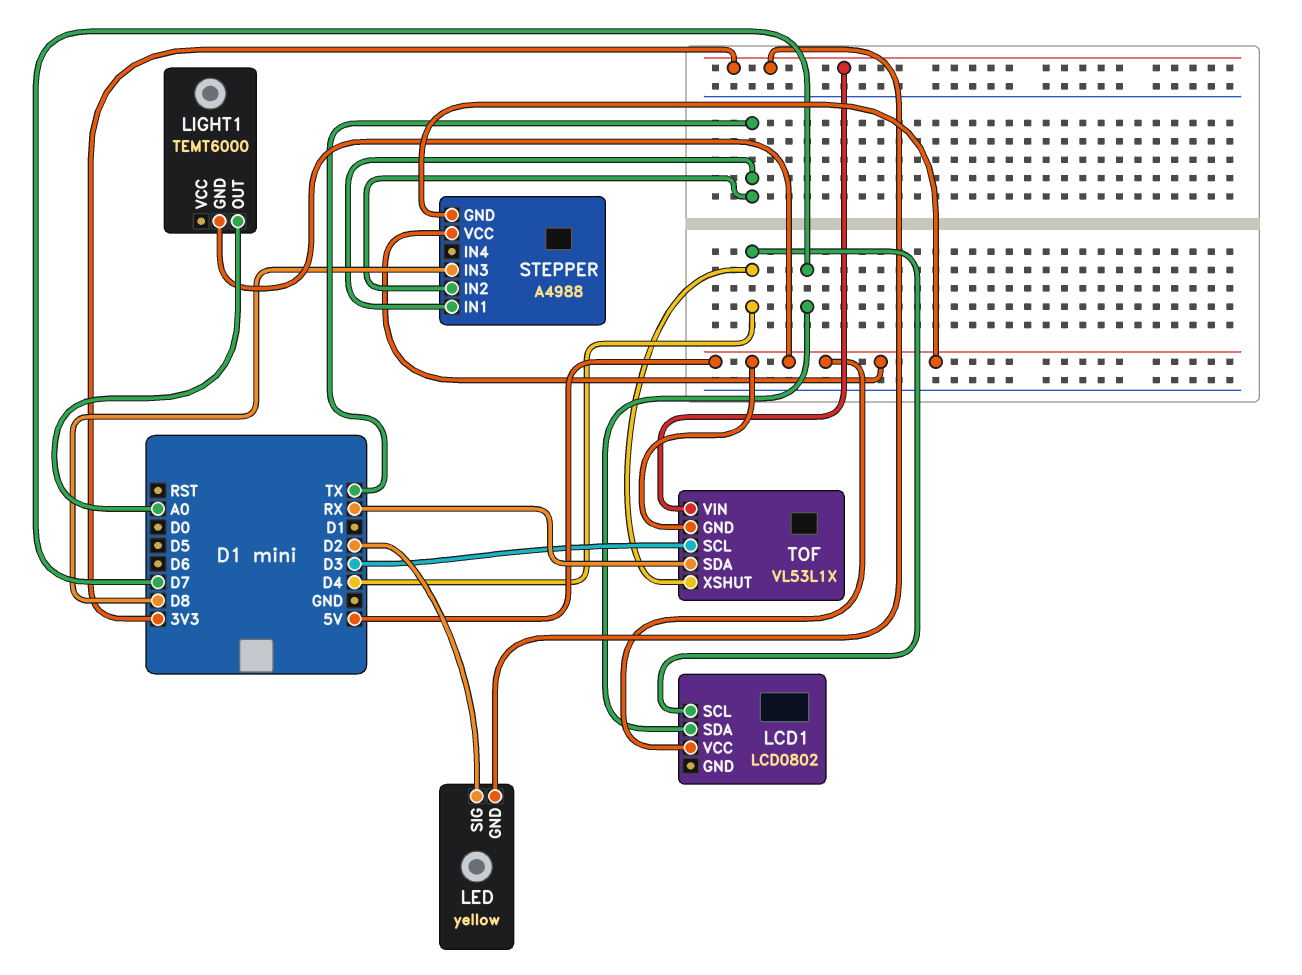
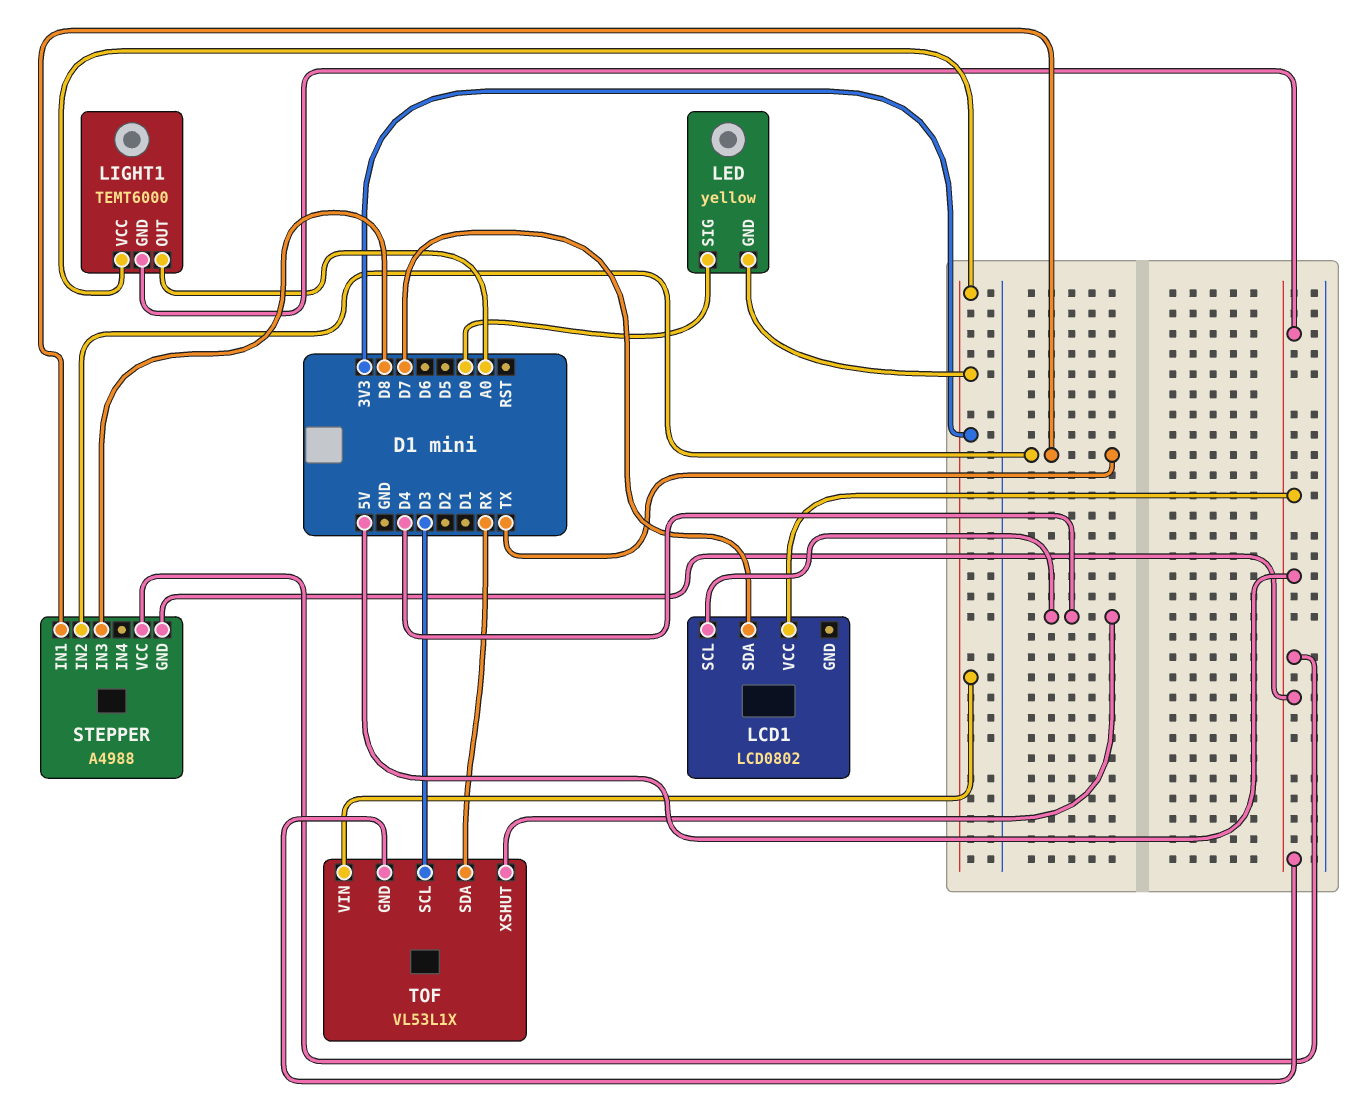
LED pin SIG: D2 -> D0
LIGHT1 pin VCC: none -> 3V3

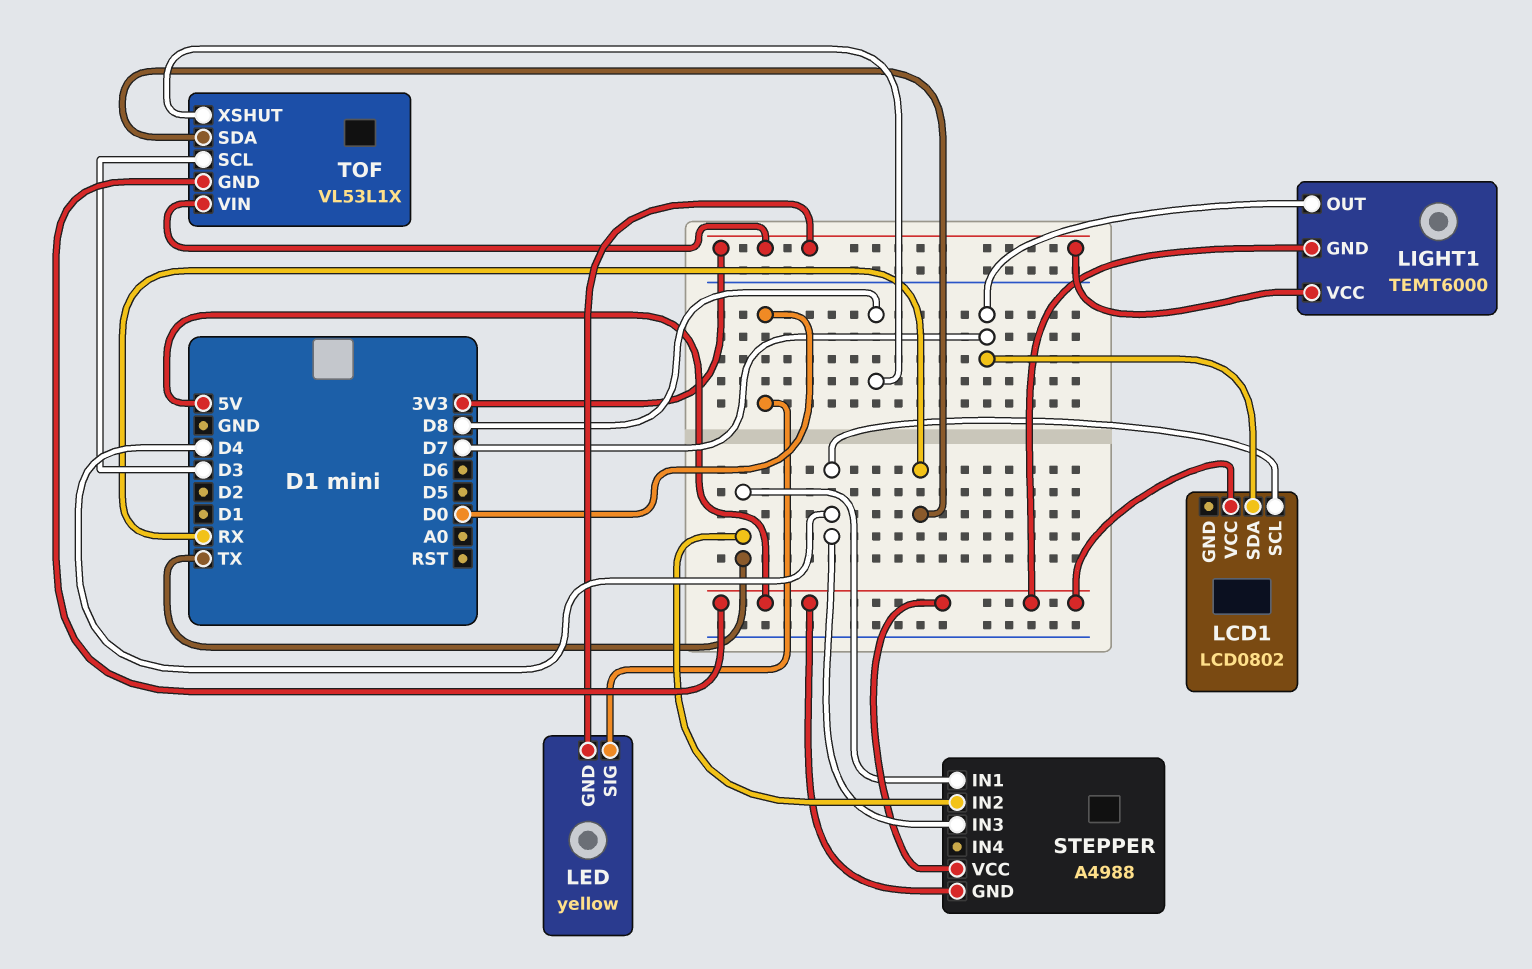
LIGHT1 pin OUT: A0 -> D7
STEPPER pin IN3: D8 -> D4
TOF pin XSHUT: D4 -> D8

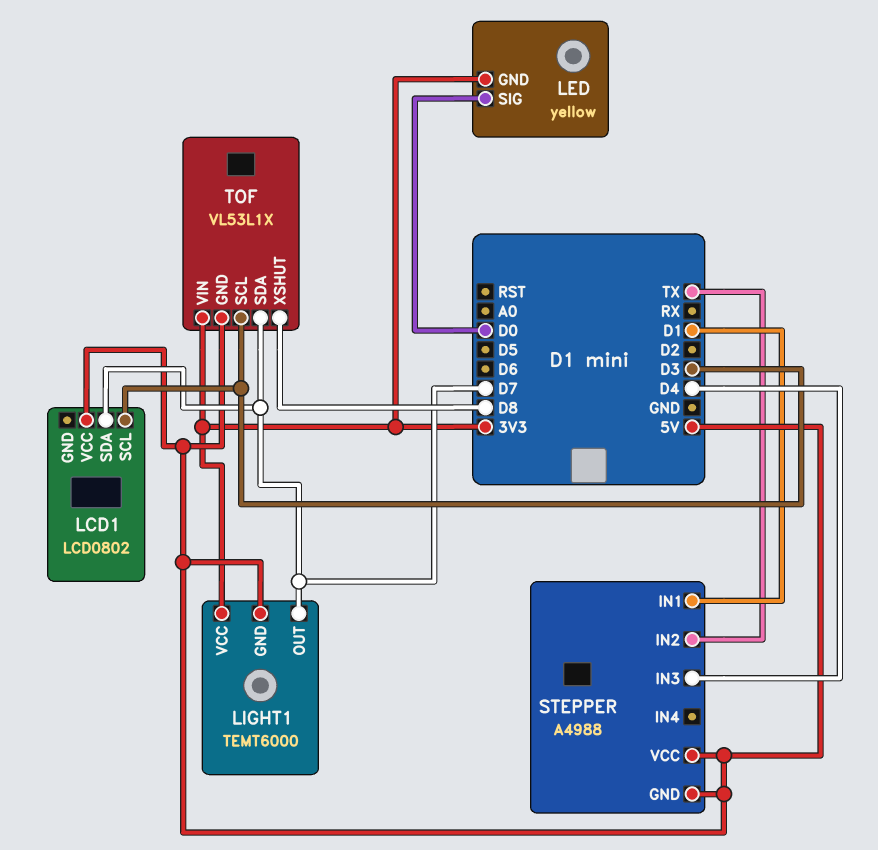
LCD1 pin SCL: D4 -> D3
STEPPER pin IN1: TX -> D1
TOF pin SDA: RX -> D7

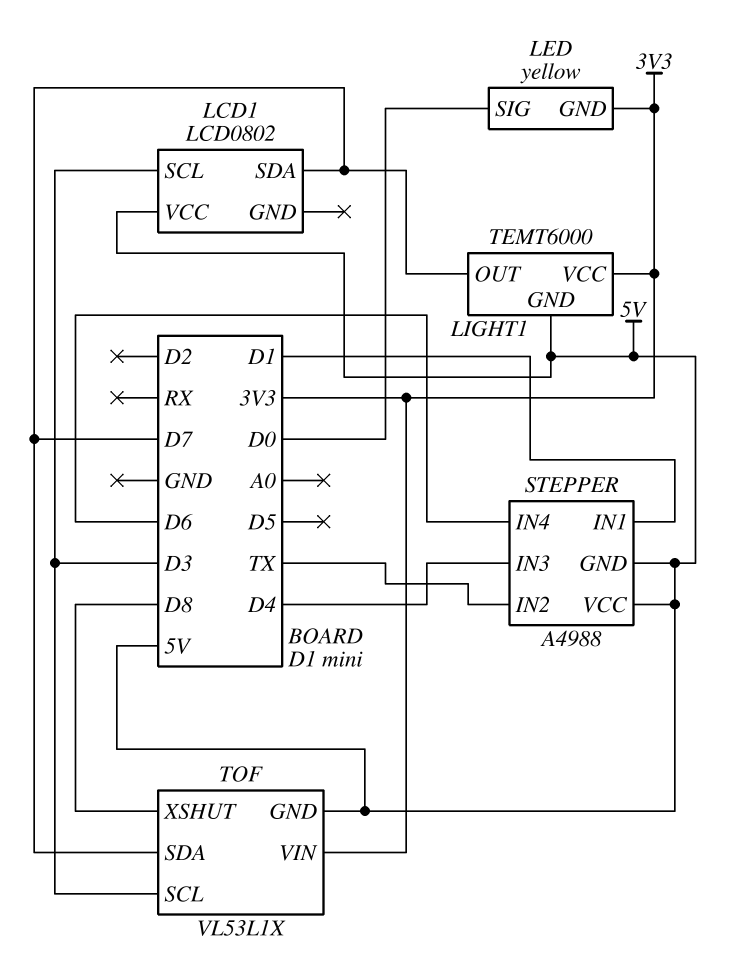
STEPPER pin IN4: none -> D6

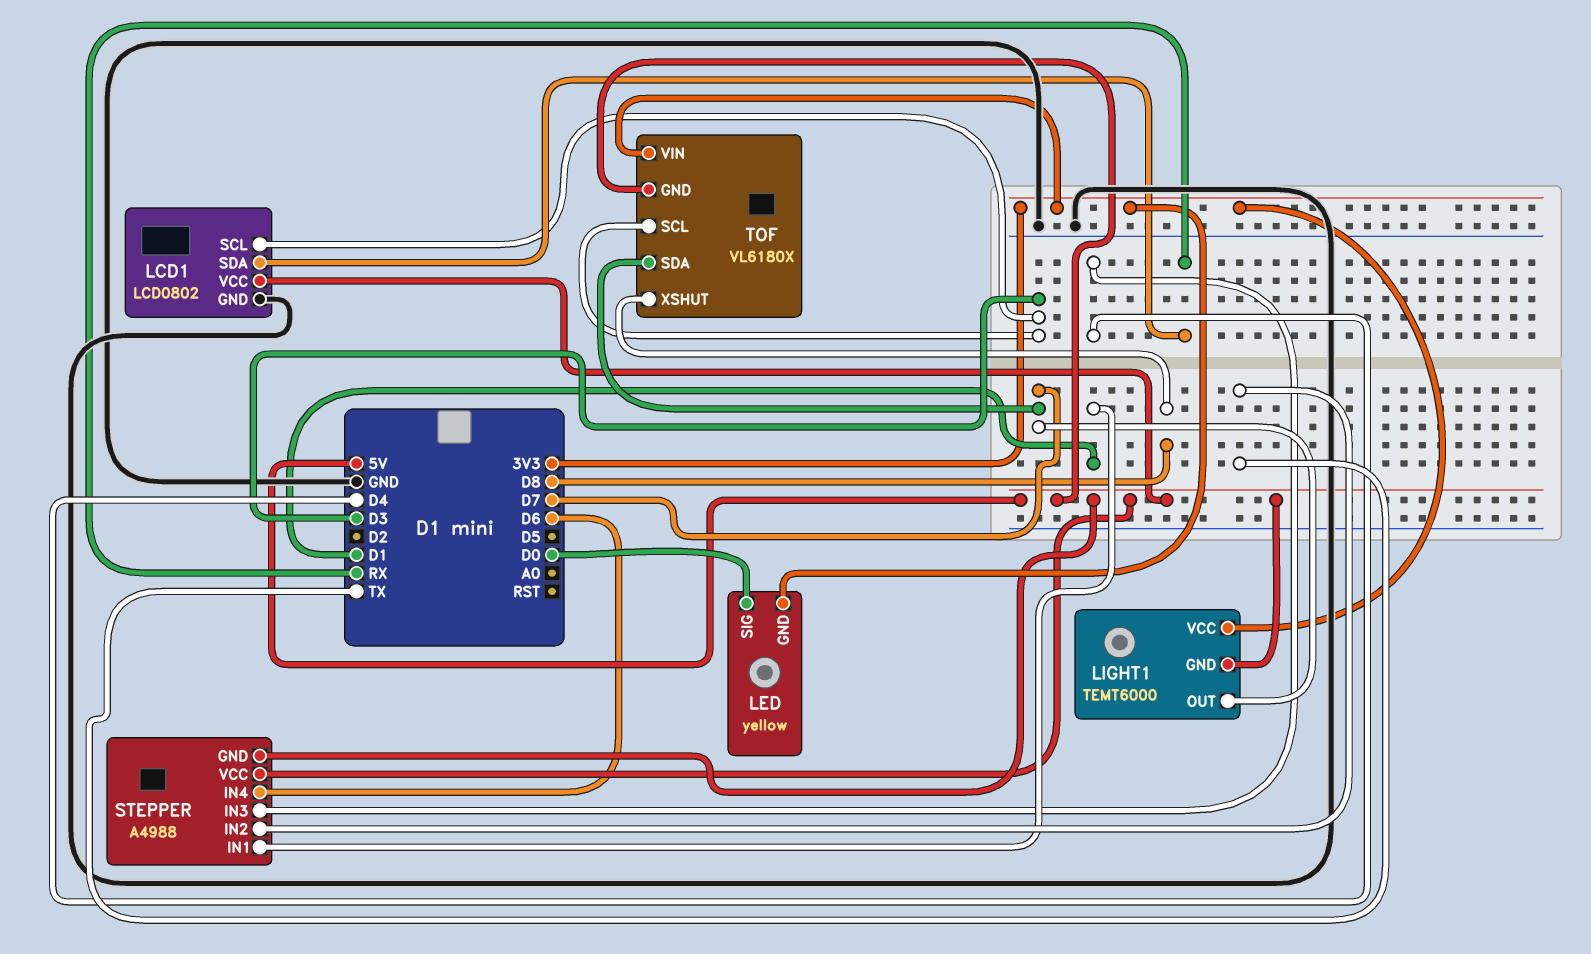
LCD1 pin GND: none -> GND
LCD1 pin SDA: D7 -> RX
TOF: VL53L1X -> VL6180X

